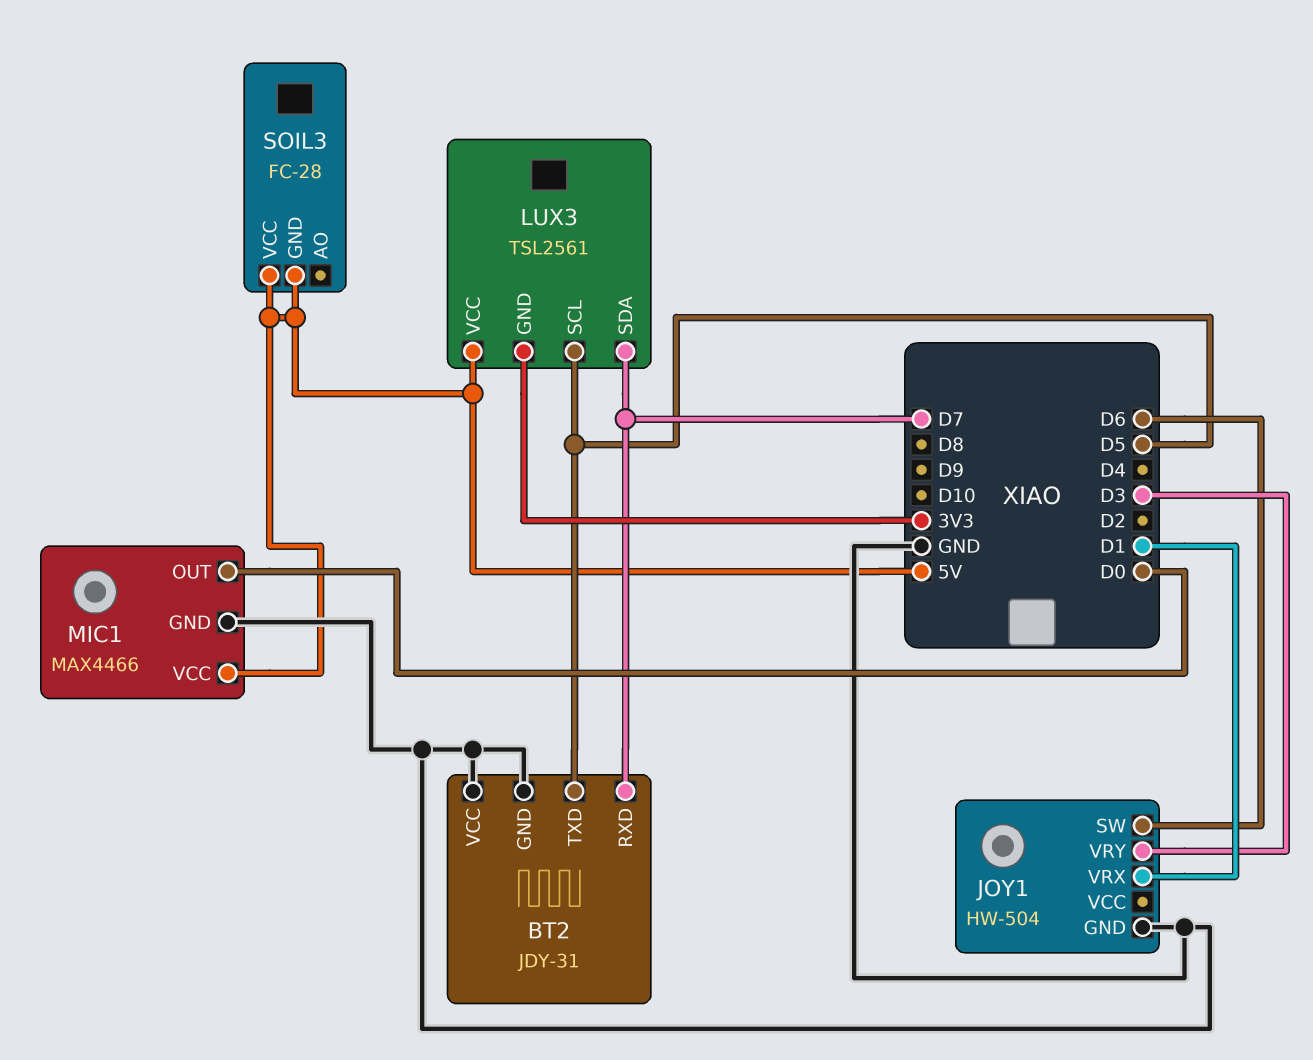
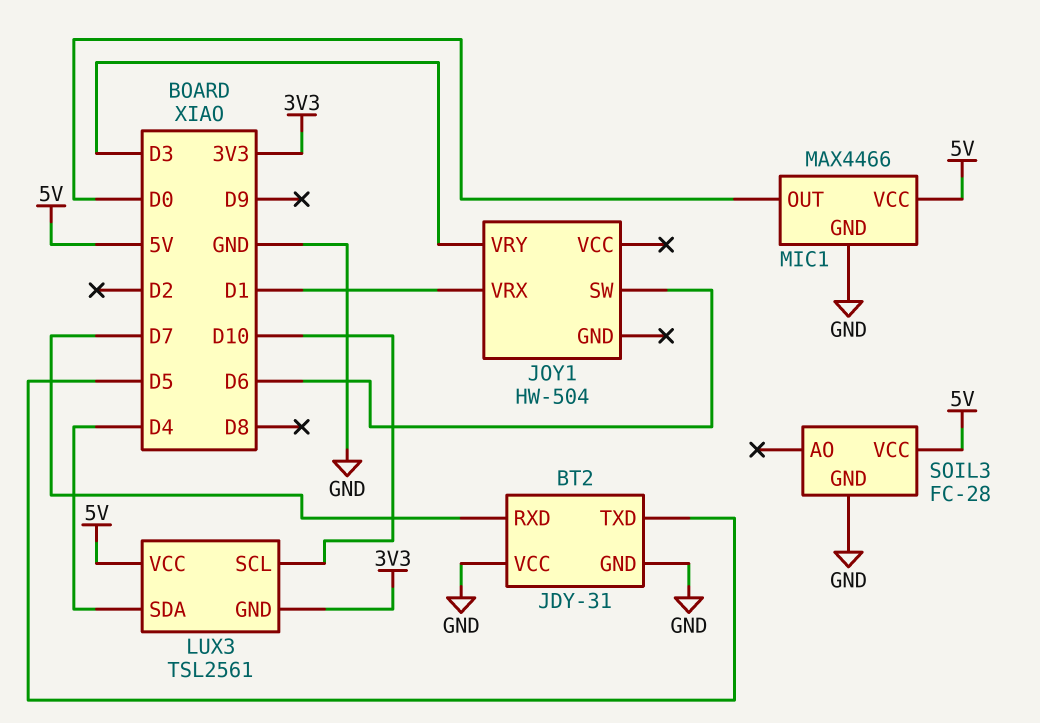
JOY1 pin GND: GND -> none
LUX3 pin SCL: D5 -> D10
LUX3 pin SDA: D7 -> D4
SOIL3 pin GND: 5V -> GND

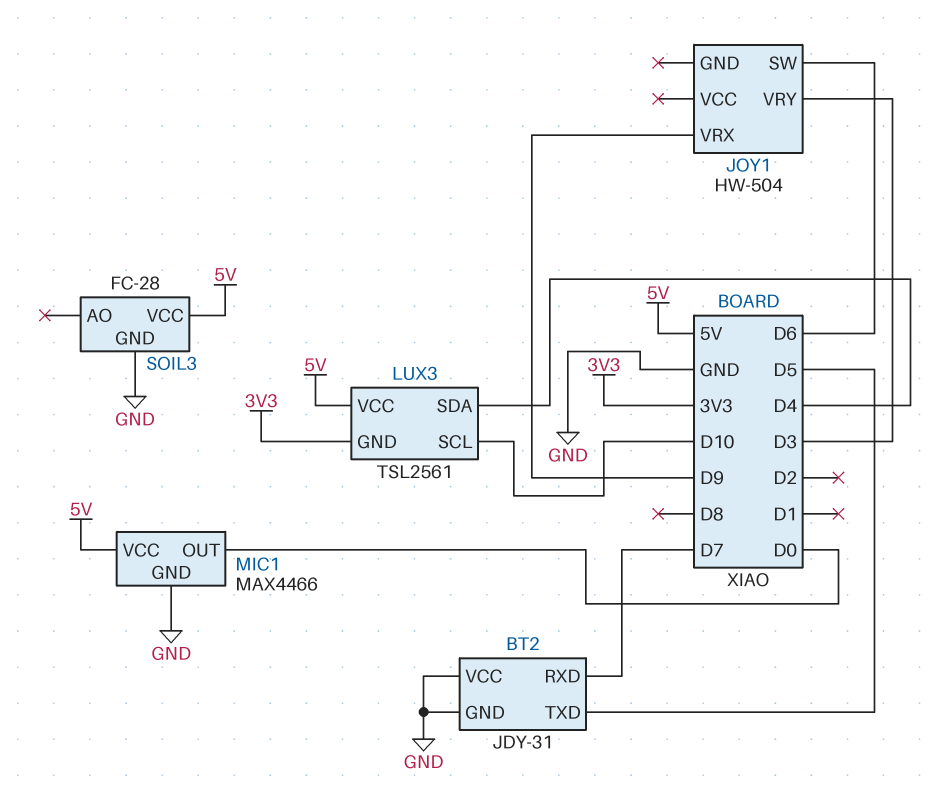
JOY1 pin VRX: D1 -> D9

